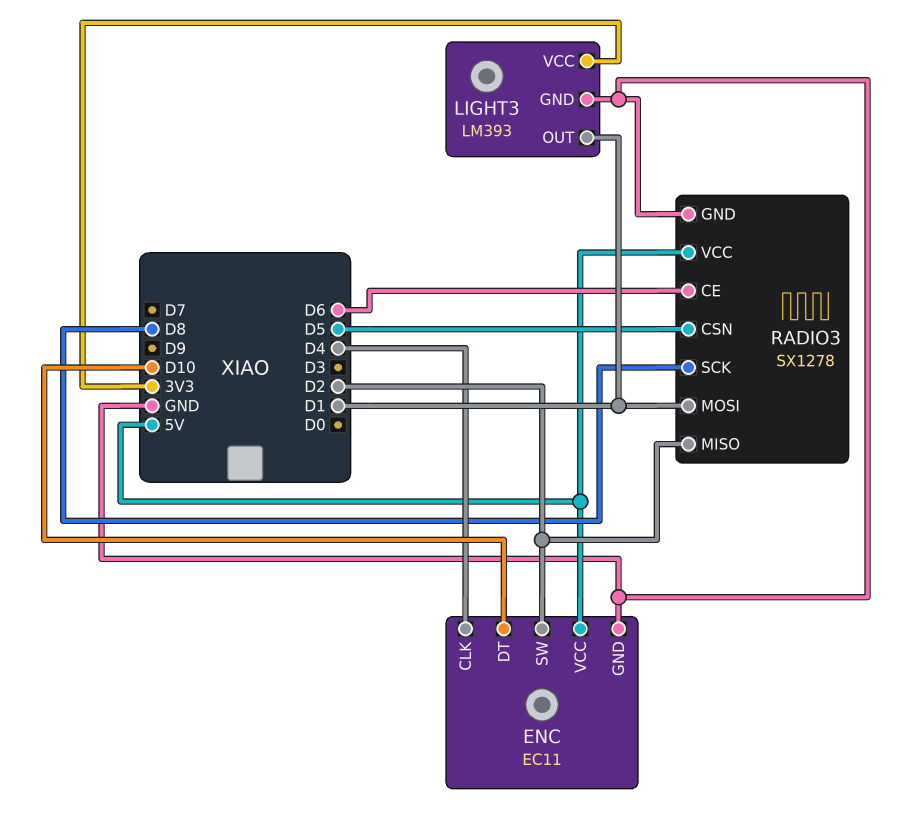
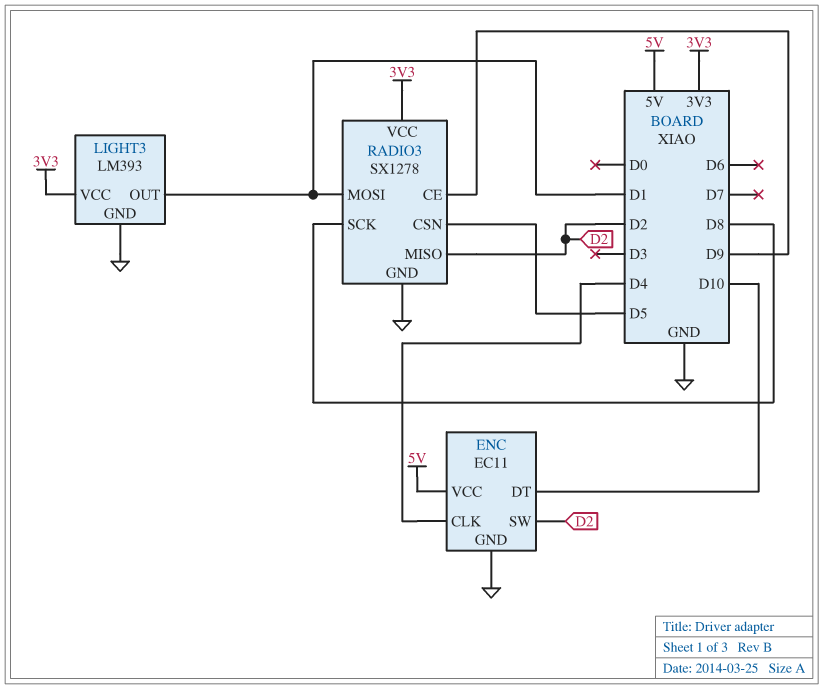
RADIO3 pin CE: D6 -> D9
RADIO3 pin VCC: 5V -> 3V3

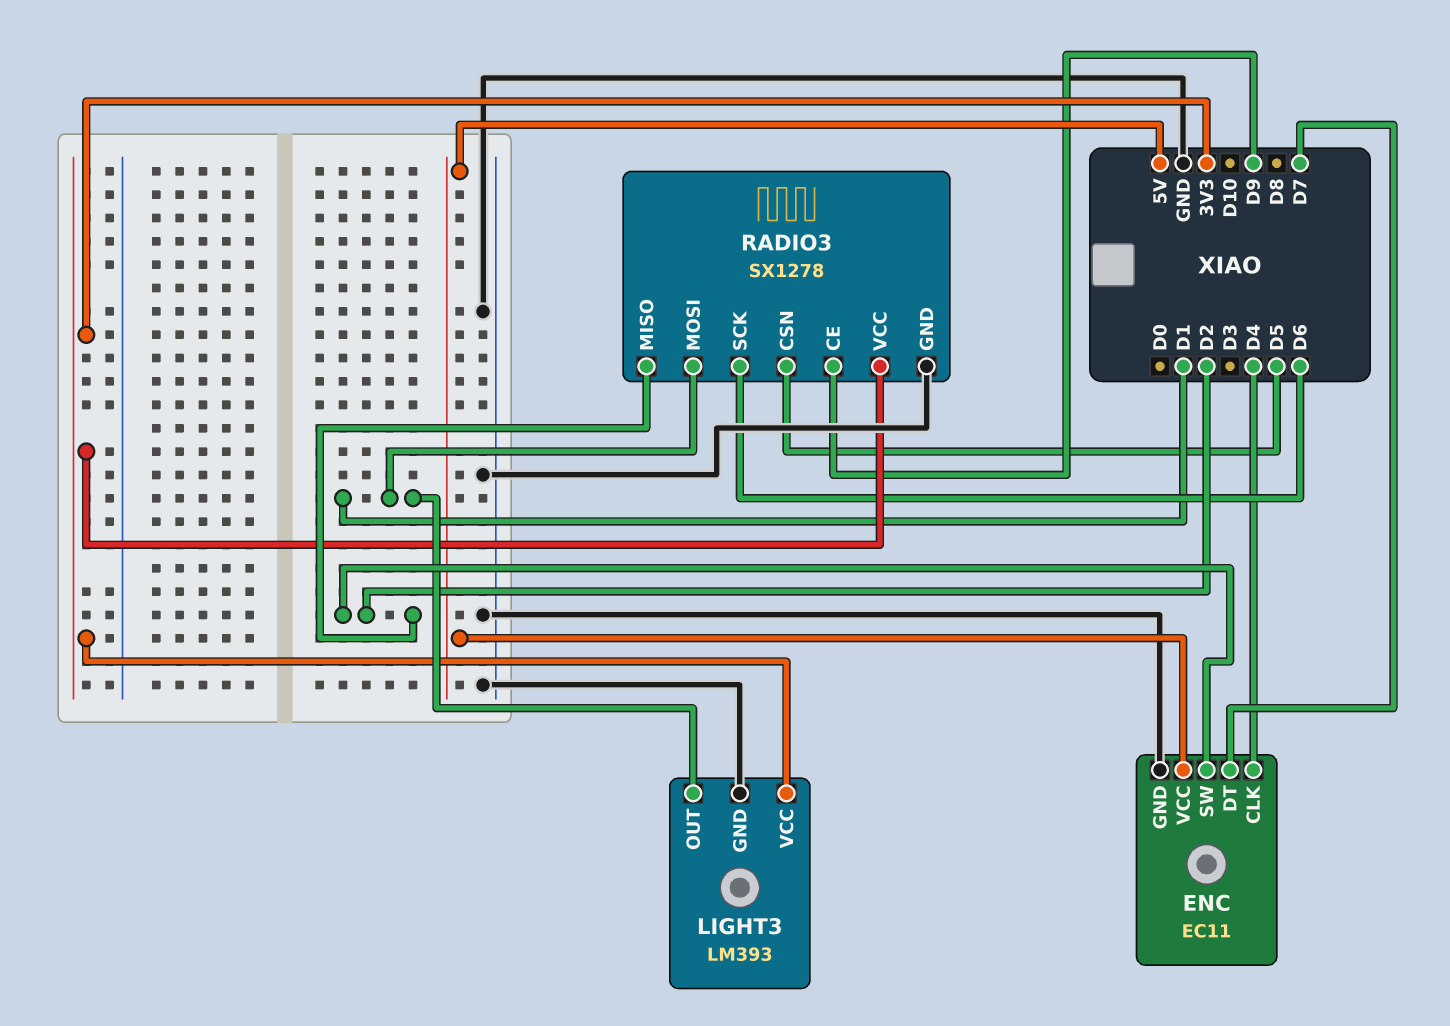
ENC pin DT: D10 -> D7
RADIO3 pin SCK: D8 -> D6

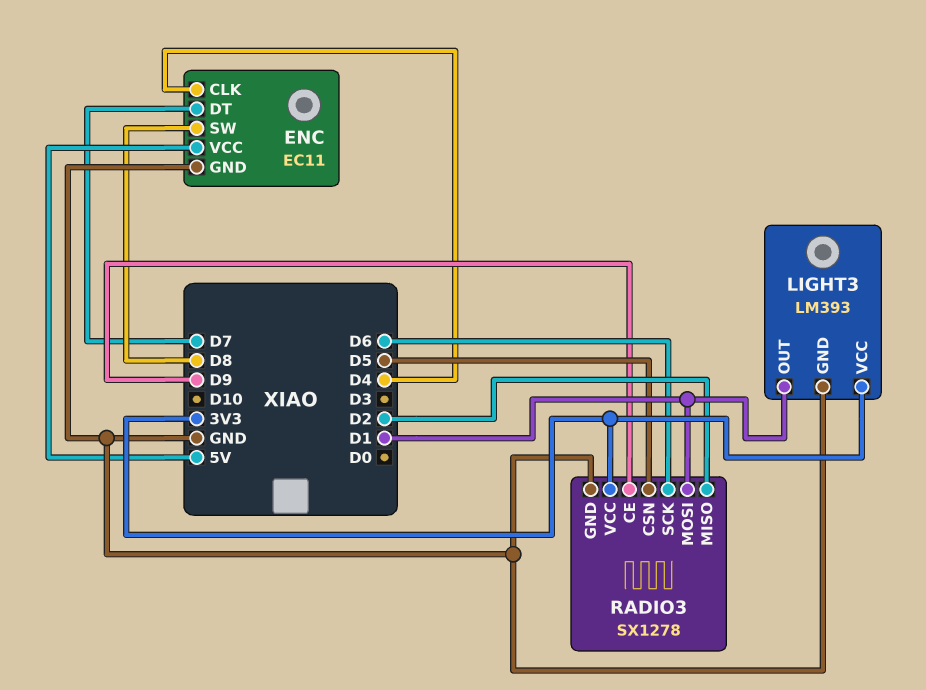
ENC pin SW: D2 -> D8

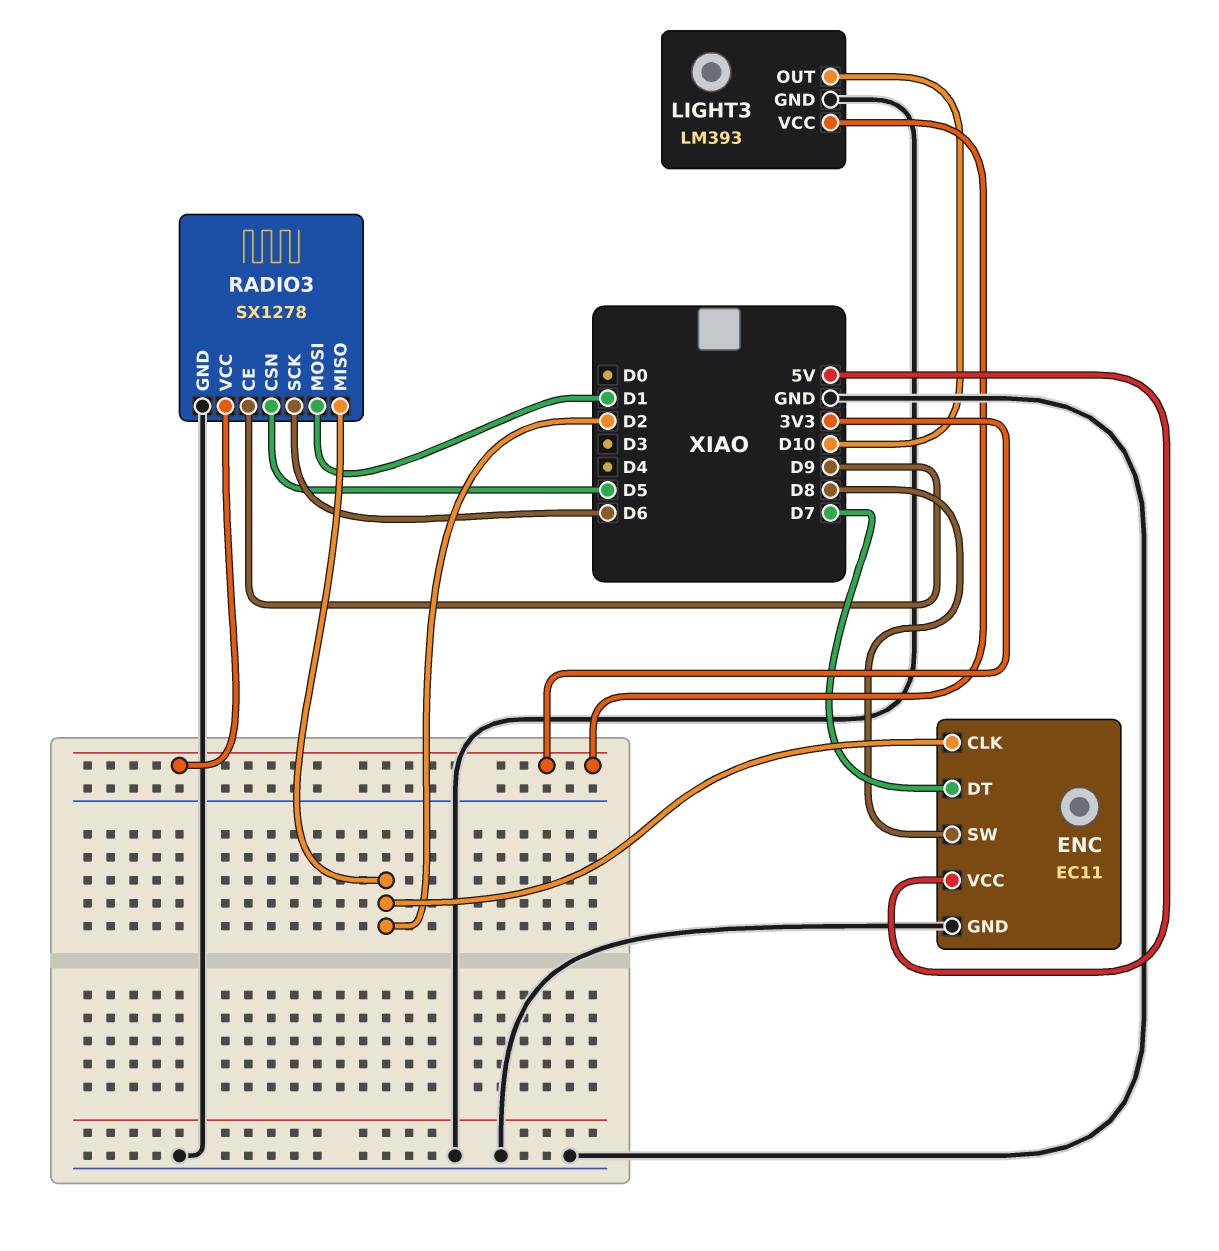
ENC pin CLK: D4 -> D2
LIGHT3 pin OUT: D1 -> D10

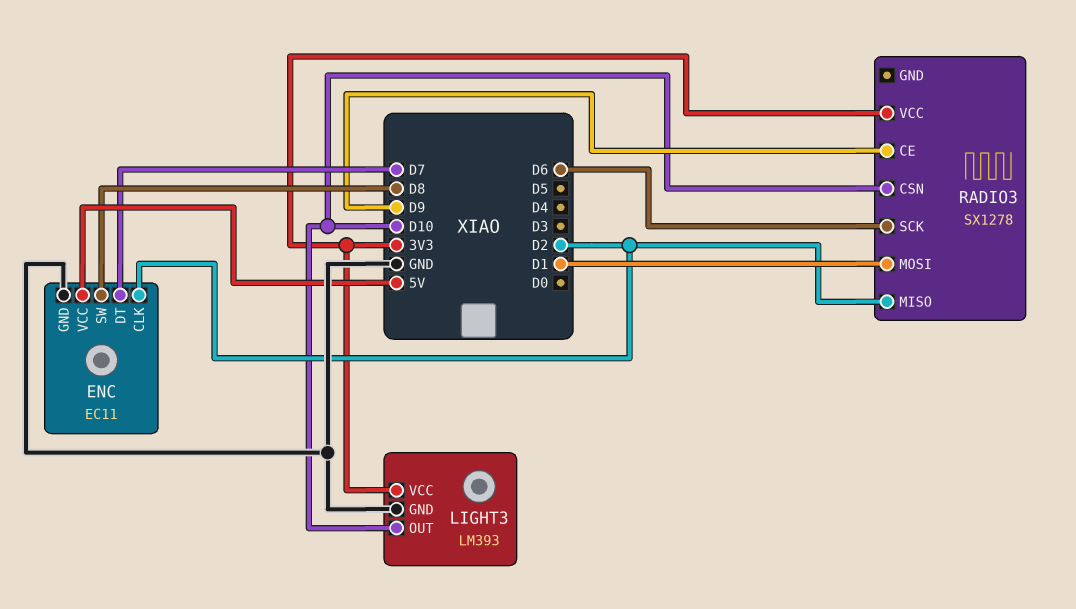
RADIO3 pin CSN: D5 -> D10
RADIO3 pin GND: GND -> none

